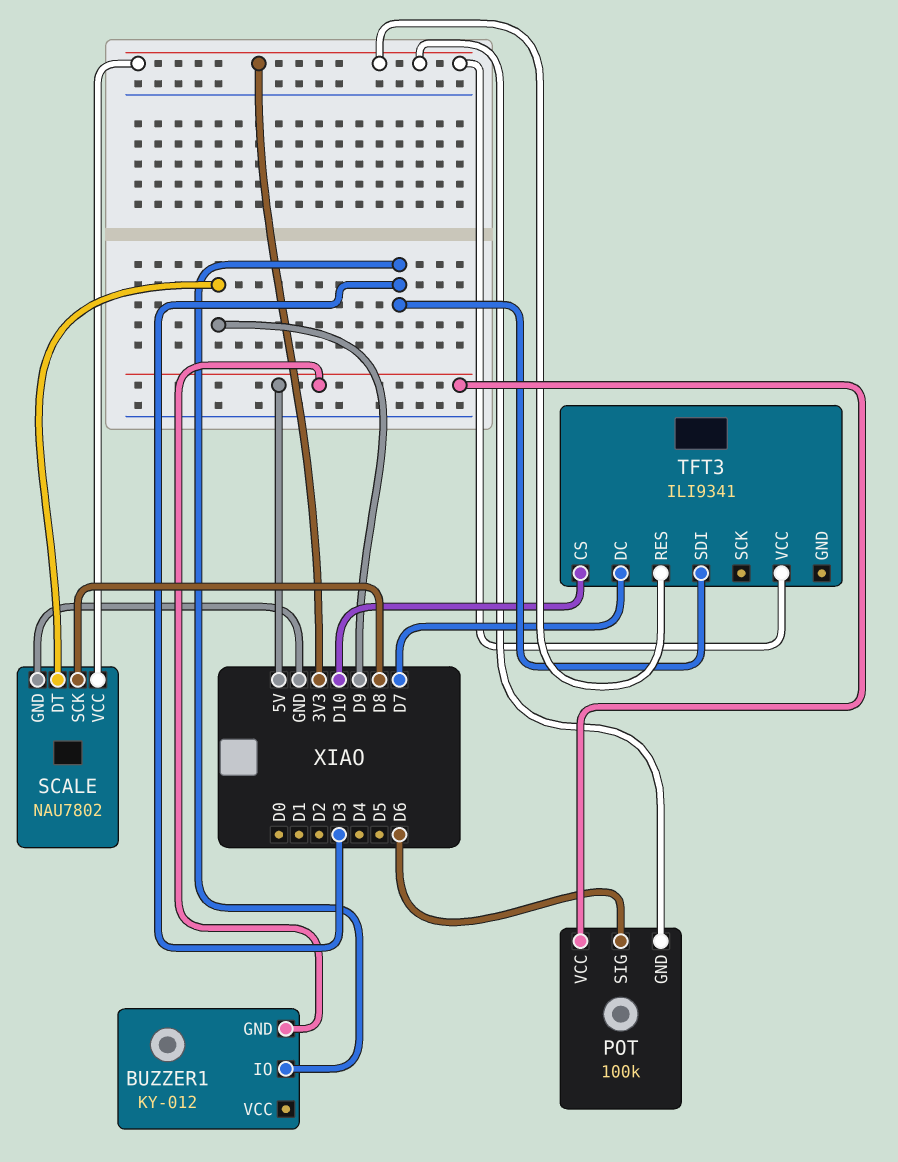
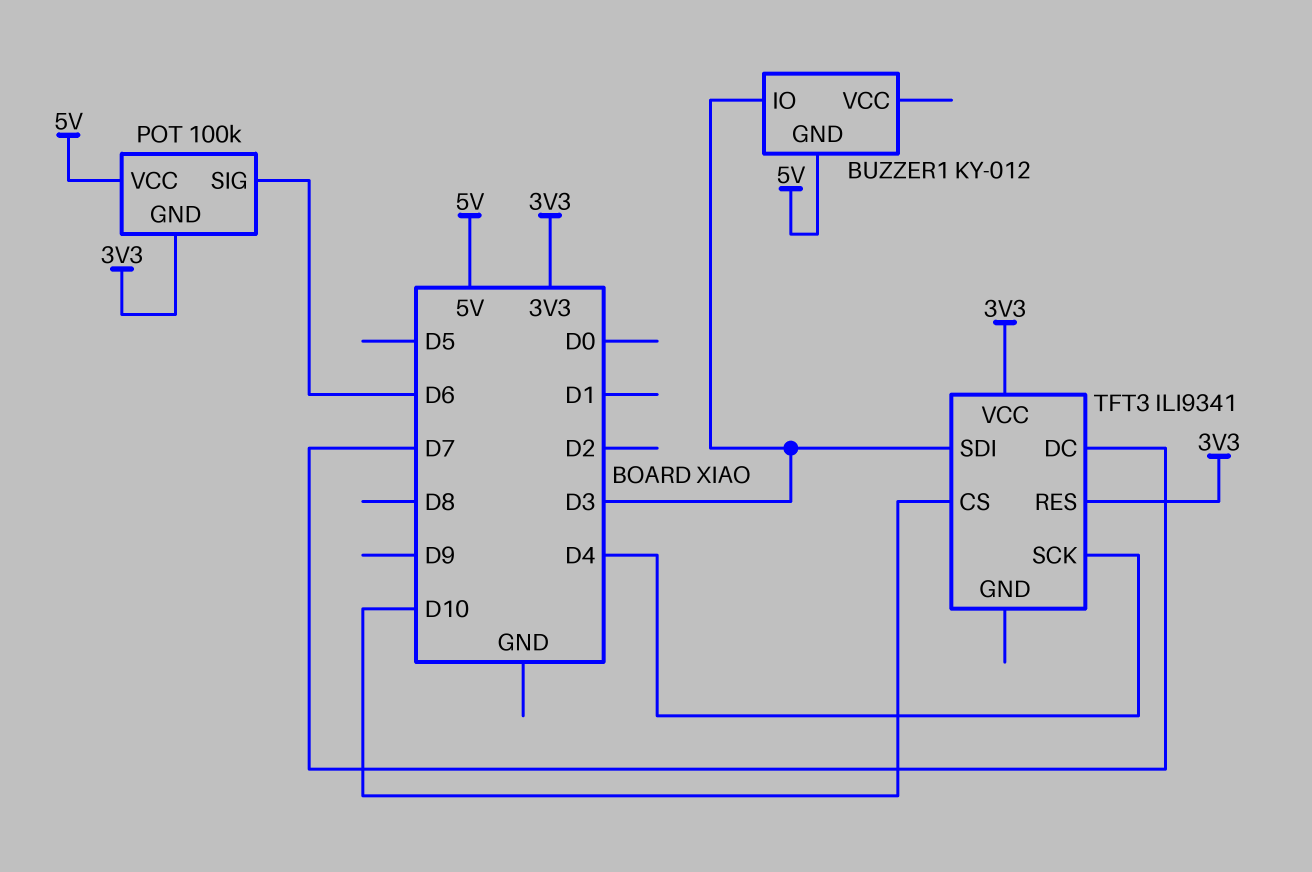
SCALE: NAU7802 -> none
SCALE pin DT: D9 -> none
SCALE pin GND: GND -> none
SCALE pin SCK: D8 -> none
SCALE pin VCC: 3V3 -> none
TFT3 pin SCK: none -> D4

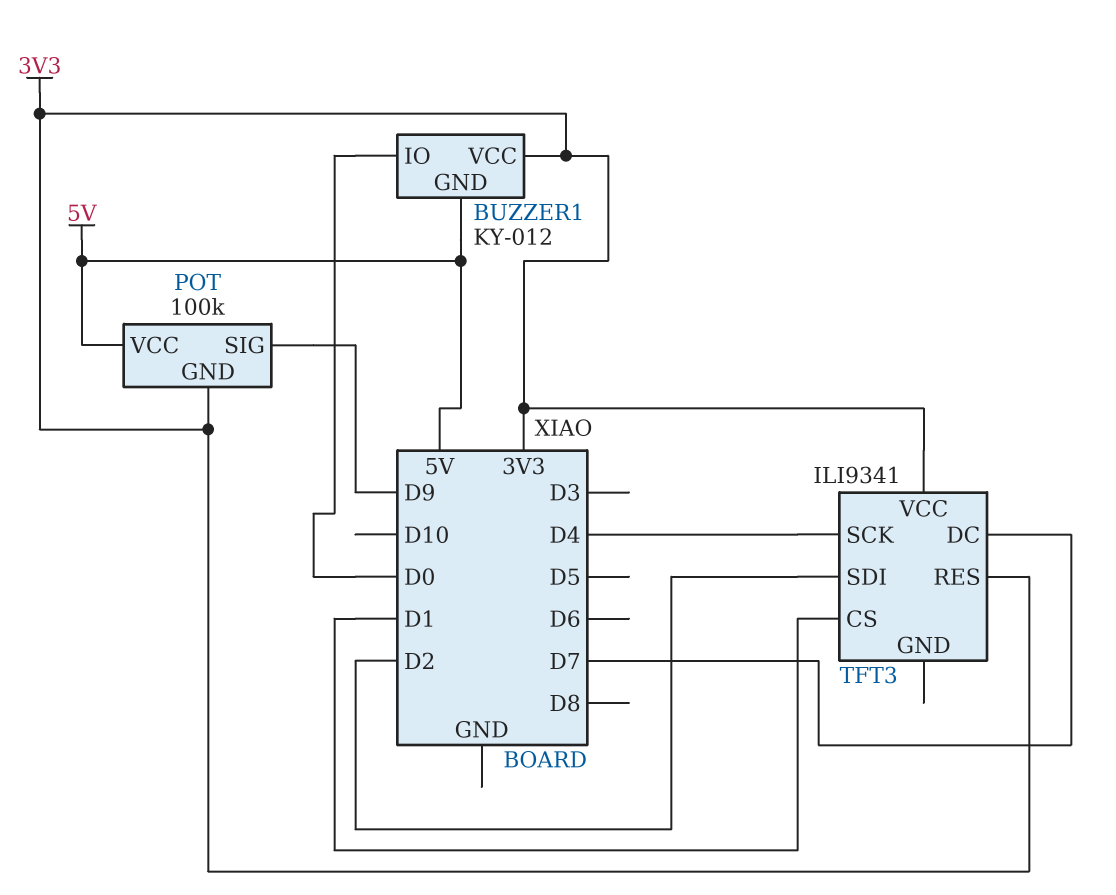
BUZZER1 pin IO: D3 -> D0
BUZZER1 pin VCC: none -> 3V3
POT pin SIG: D6 -> D9
TFT3 pin CS: D10 -> D1
TFT3 pin SDI: D3 -> D2

